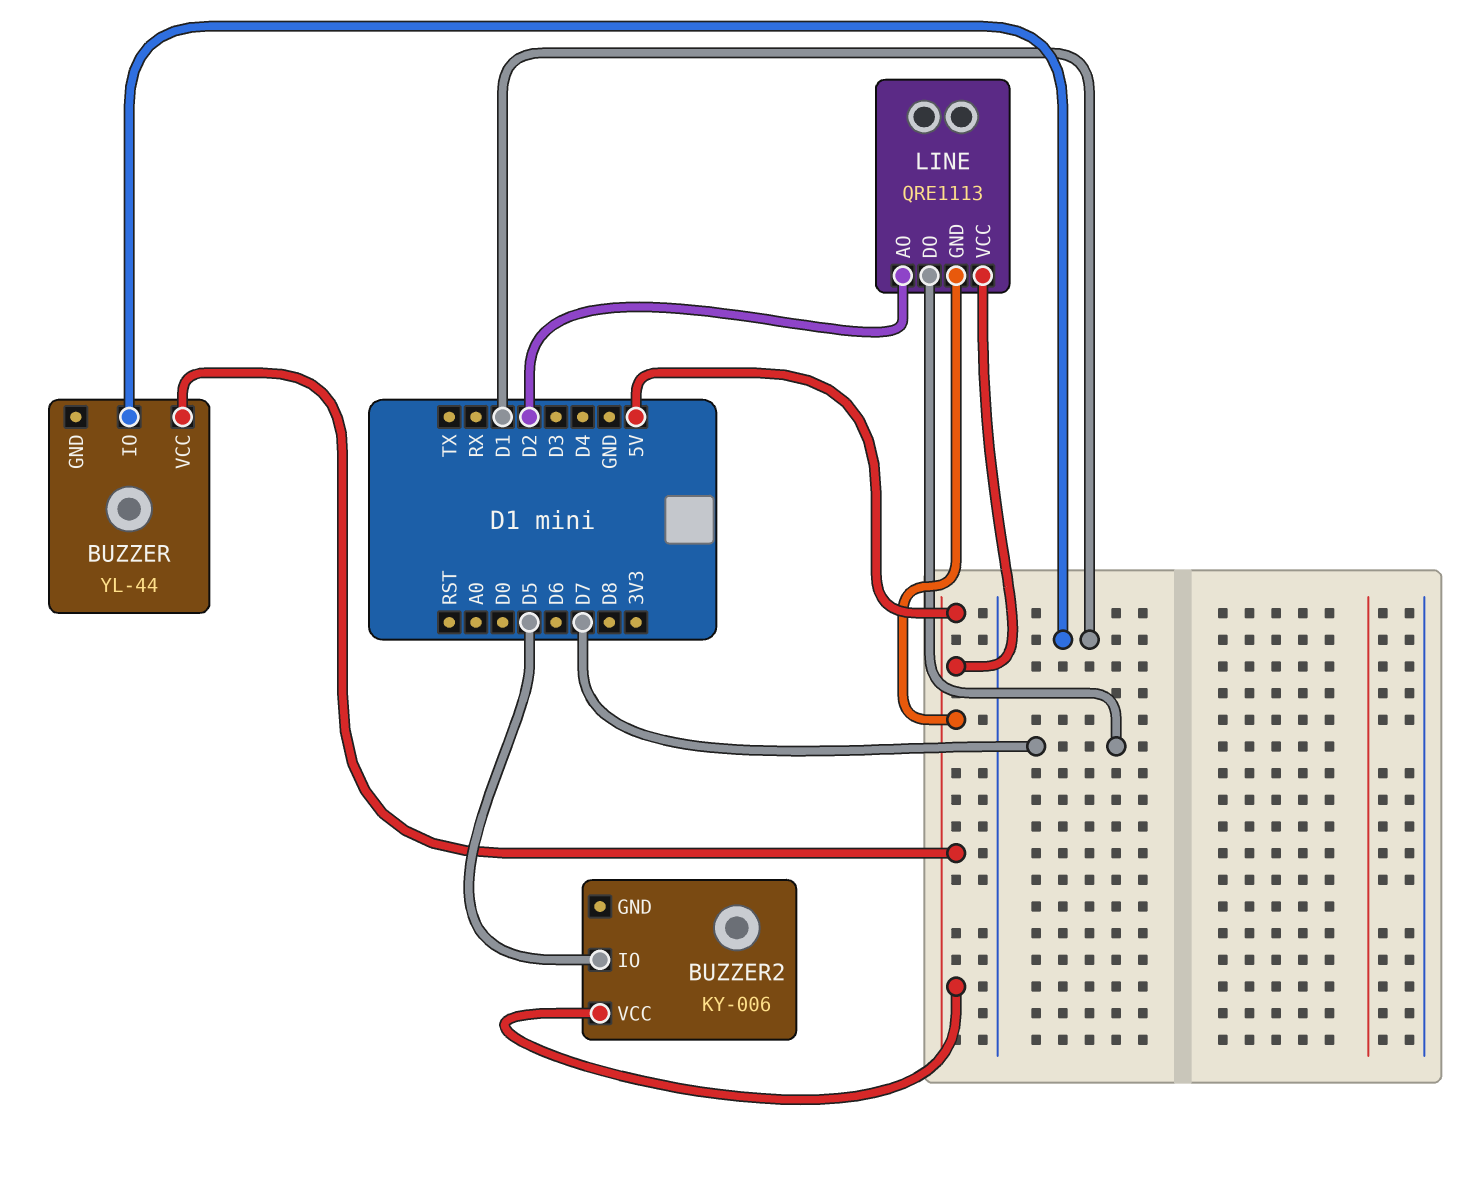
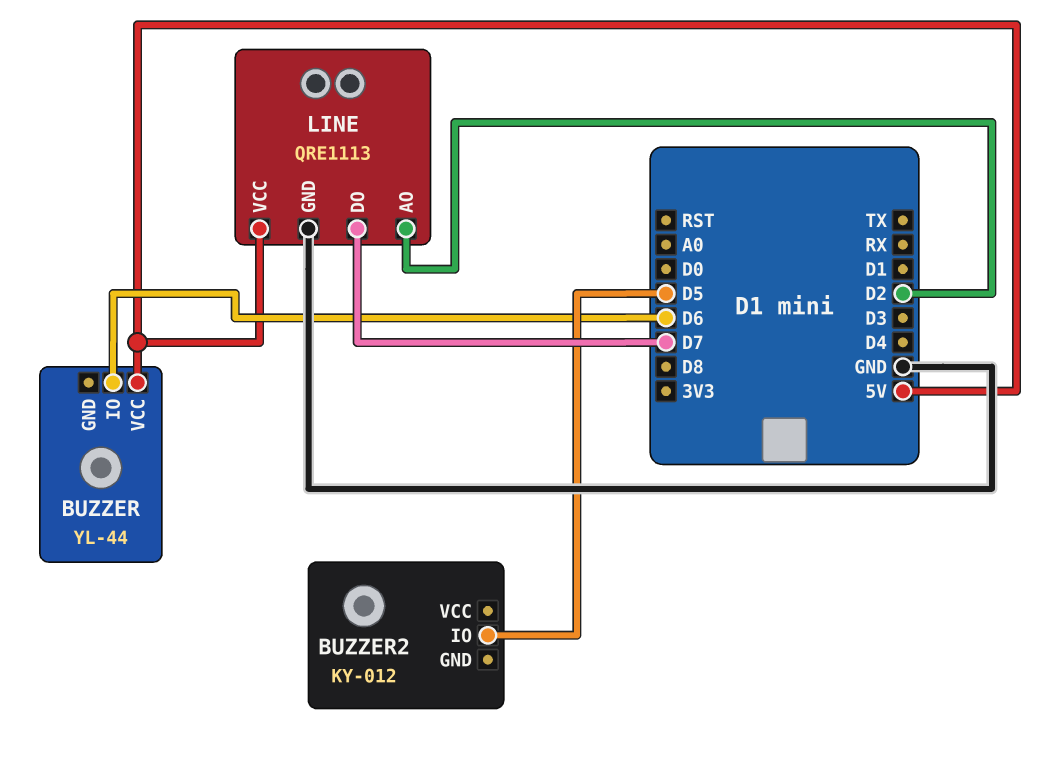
BUZZER pin IO: D1 -> D6
BUZZER2: KY-006 -> KY-012
BUZZER2 pin VCC: 5V -> none
LINE pin GND: 5V -> GND

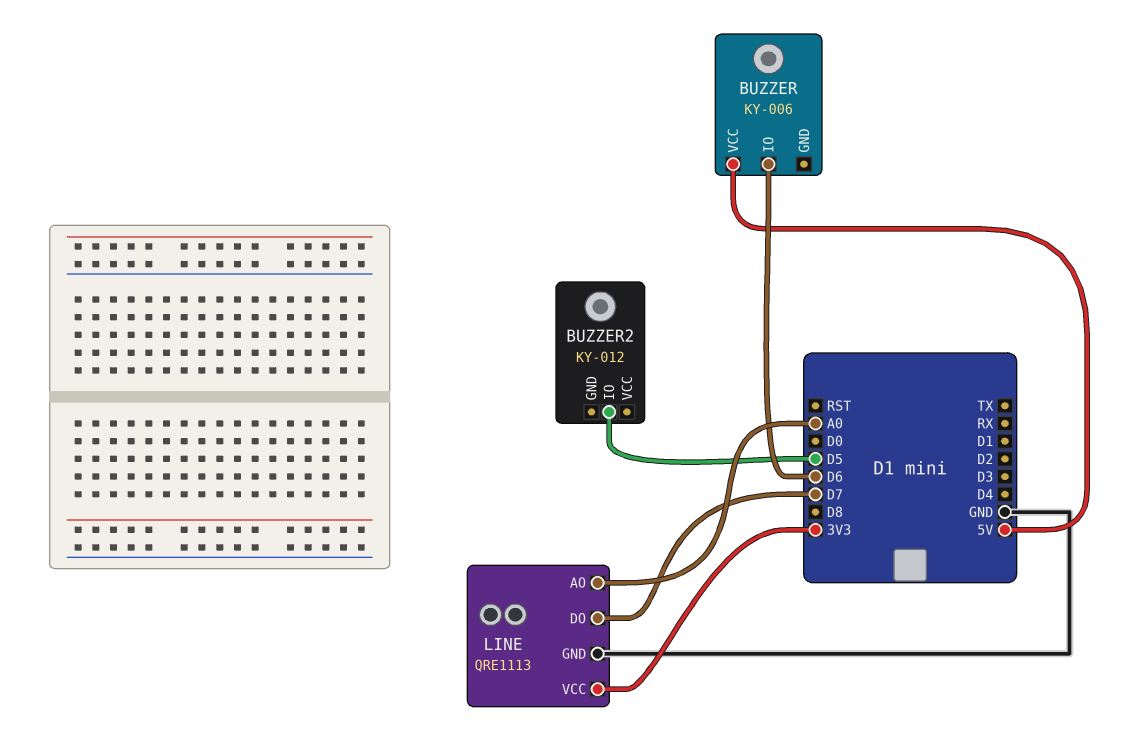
BUZZER: YL-44 -> KY-006
LINE pin AO: D2 -> A0
LINE pin VCC: 5V -> 3V3

